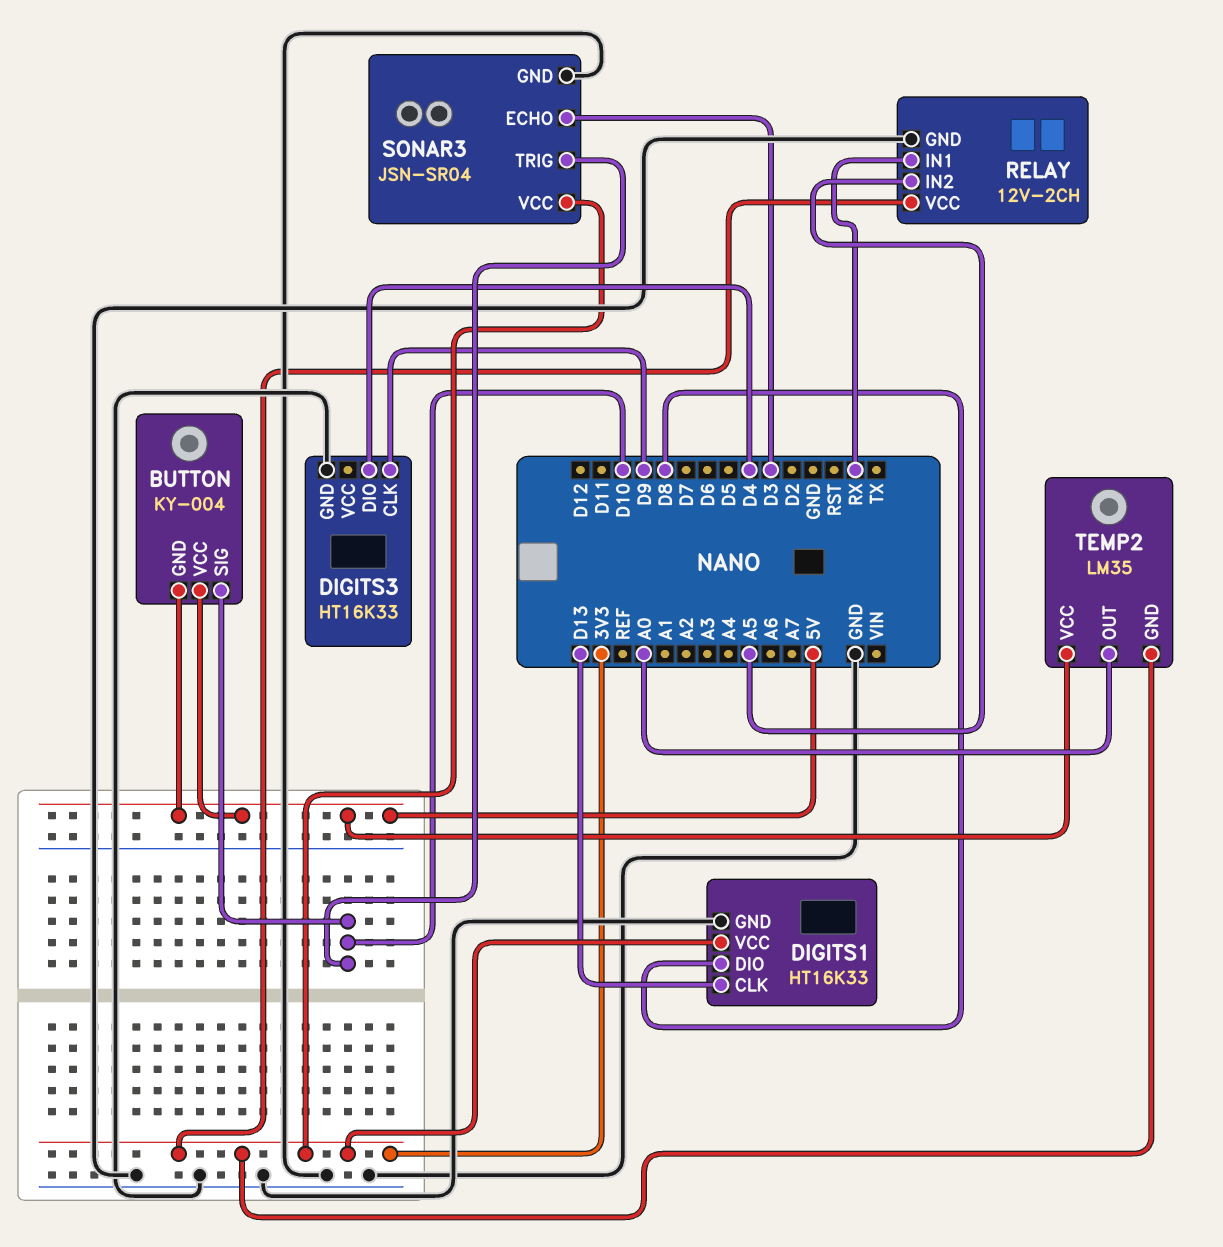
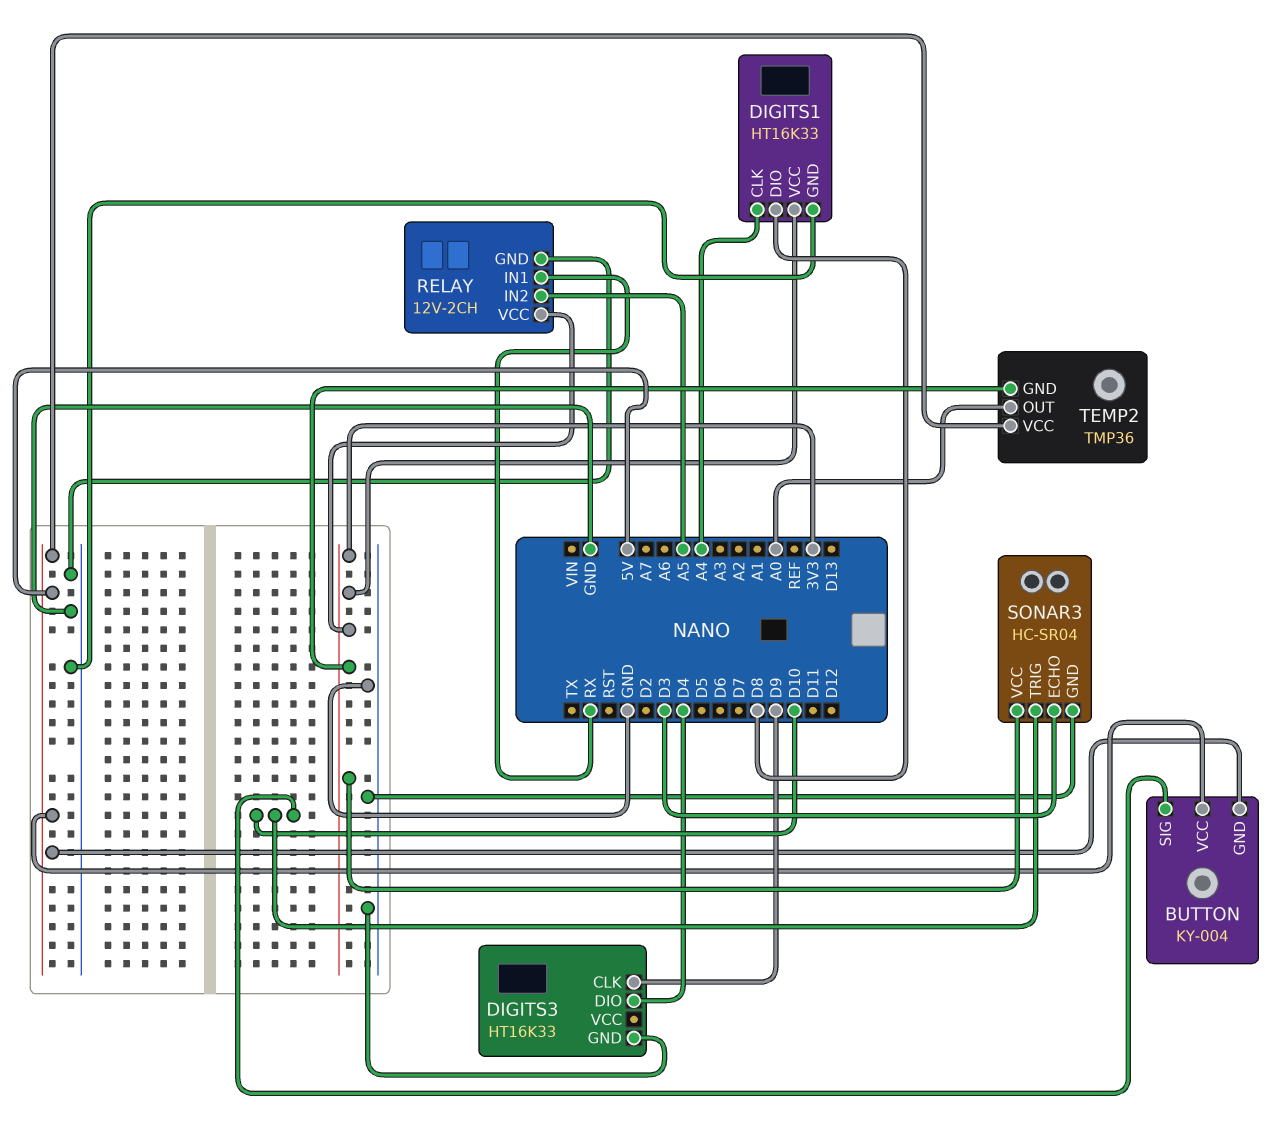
DIGITS1 pin CLK: D13 -> A4
SONAR3: JSN-SR04 -> HC-SR04
TEMP2: LM35 -> TMP36

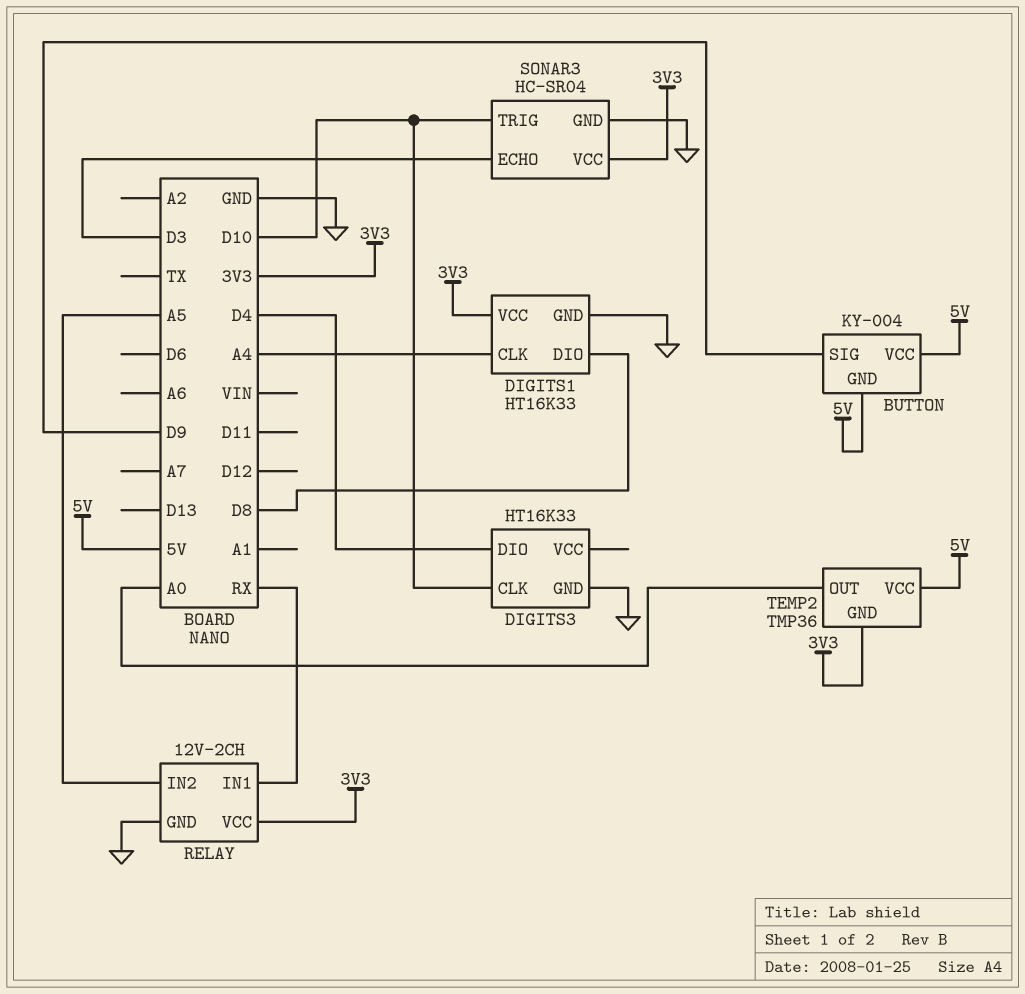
BUTTON pin SIG: D10 -> D9
DIGITS3 pin CLK: D9 -> D10

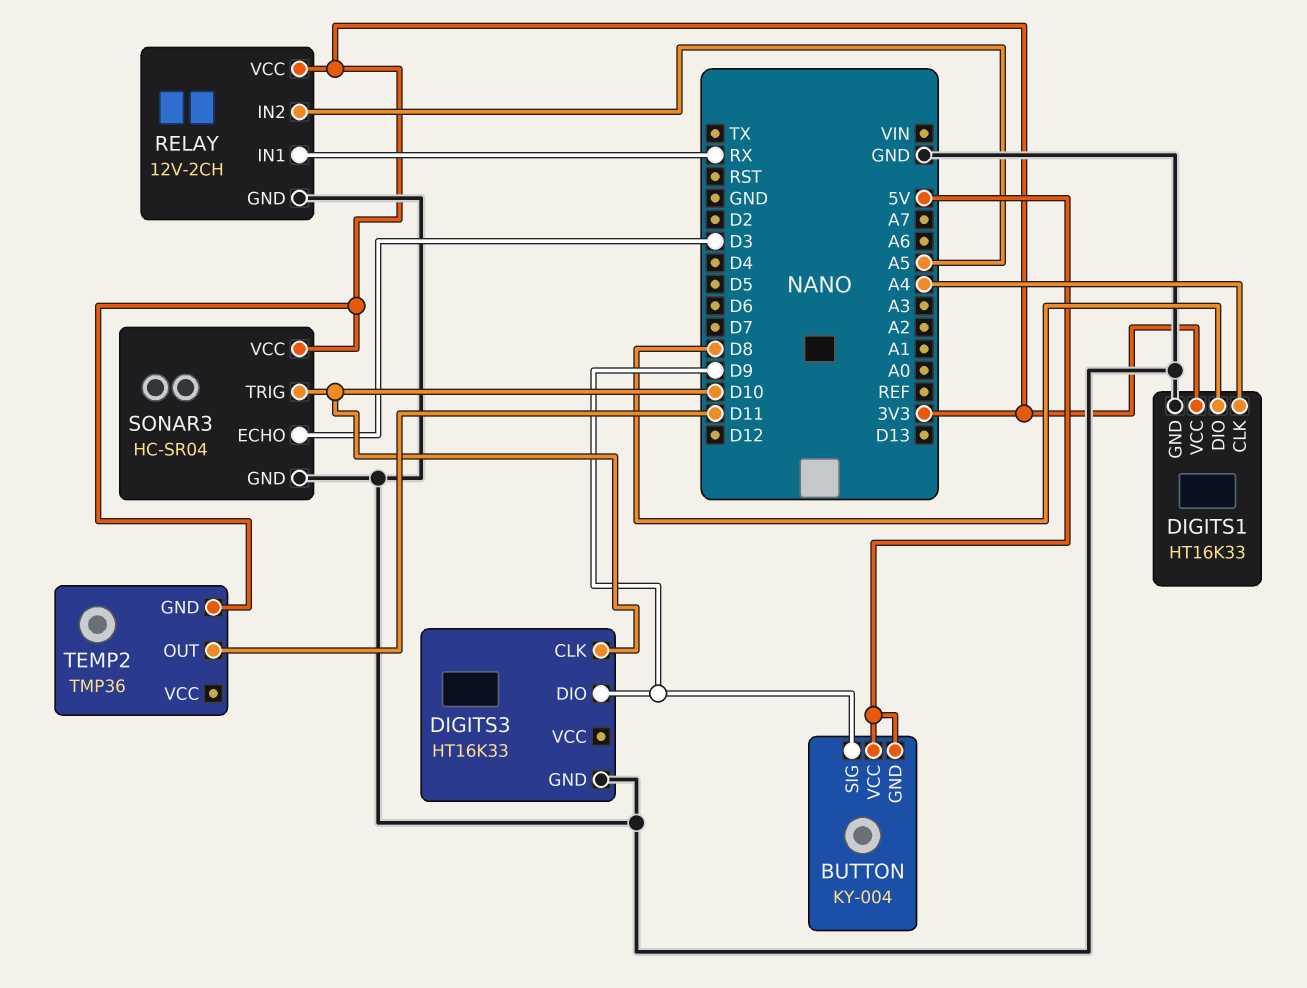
DIGITS3 pin DIO: D4 -> D9
TEMP2 pin OUT: A0 -> D11
TEMP2 pin VCC: 5V -> none

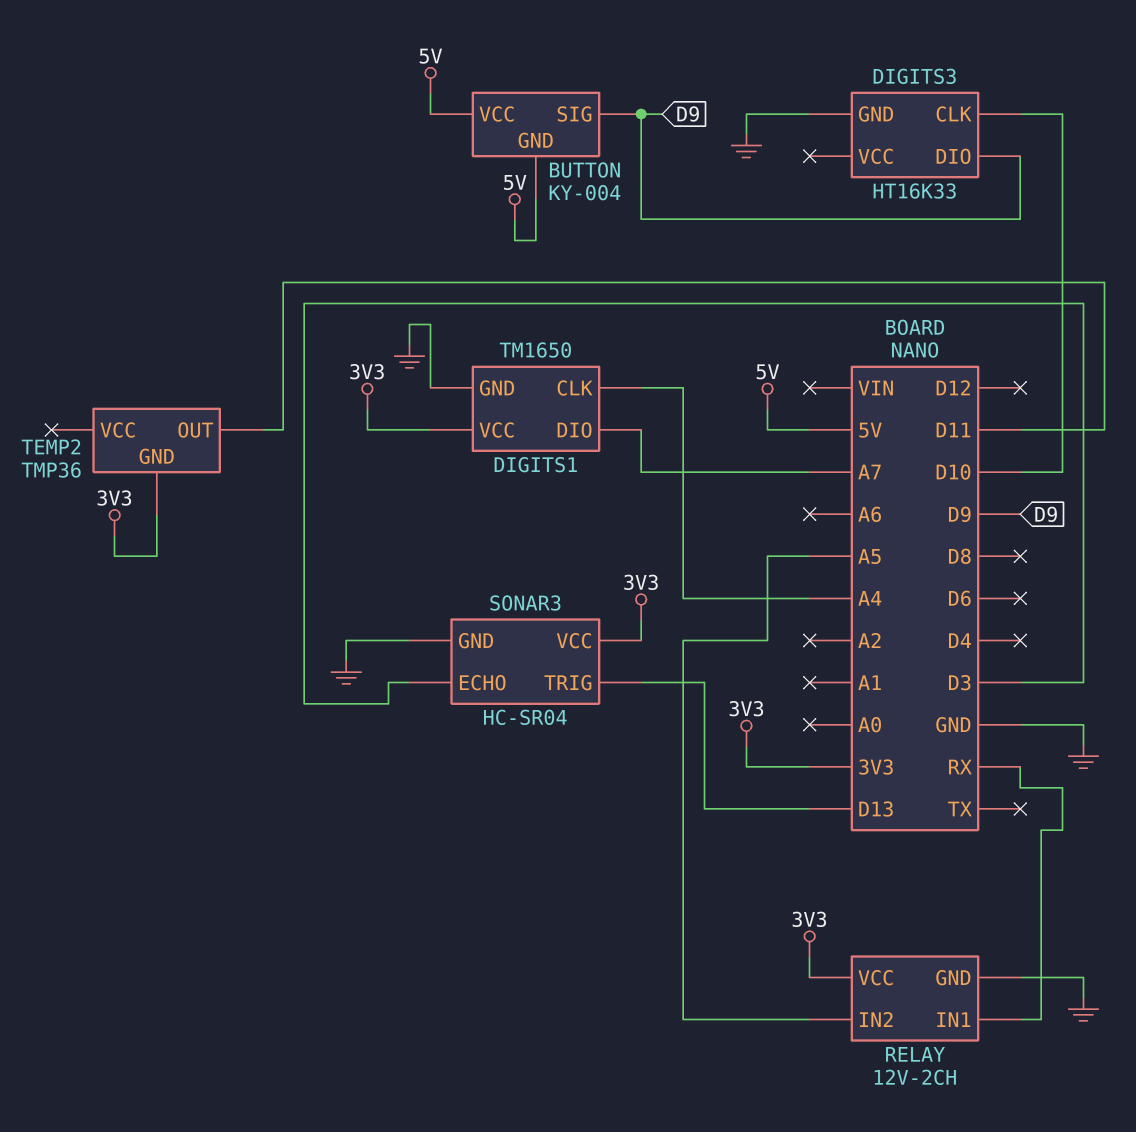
DIGITS1: HT16K33 -> TM1650
DIGITS1 pin DIO: D8 -> A7
SONAR3 pin TRIG: D10 -> D13

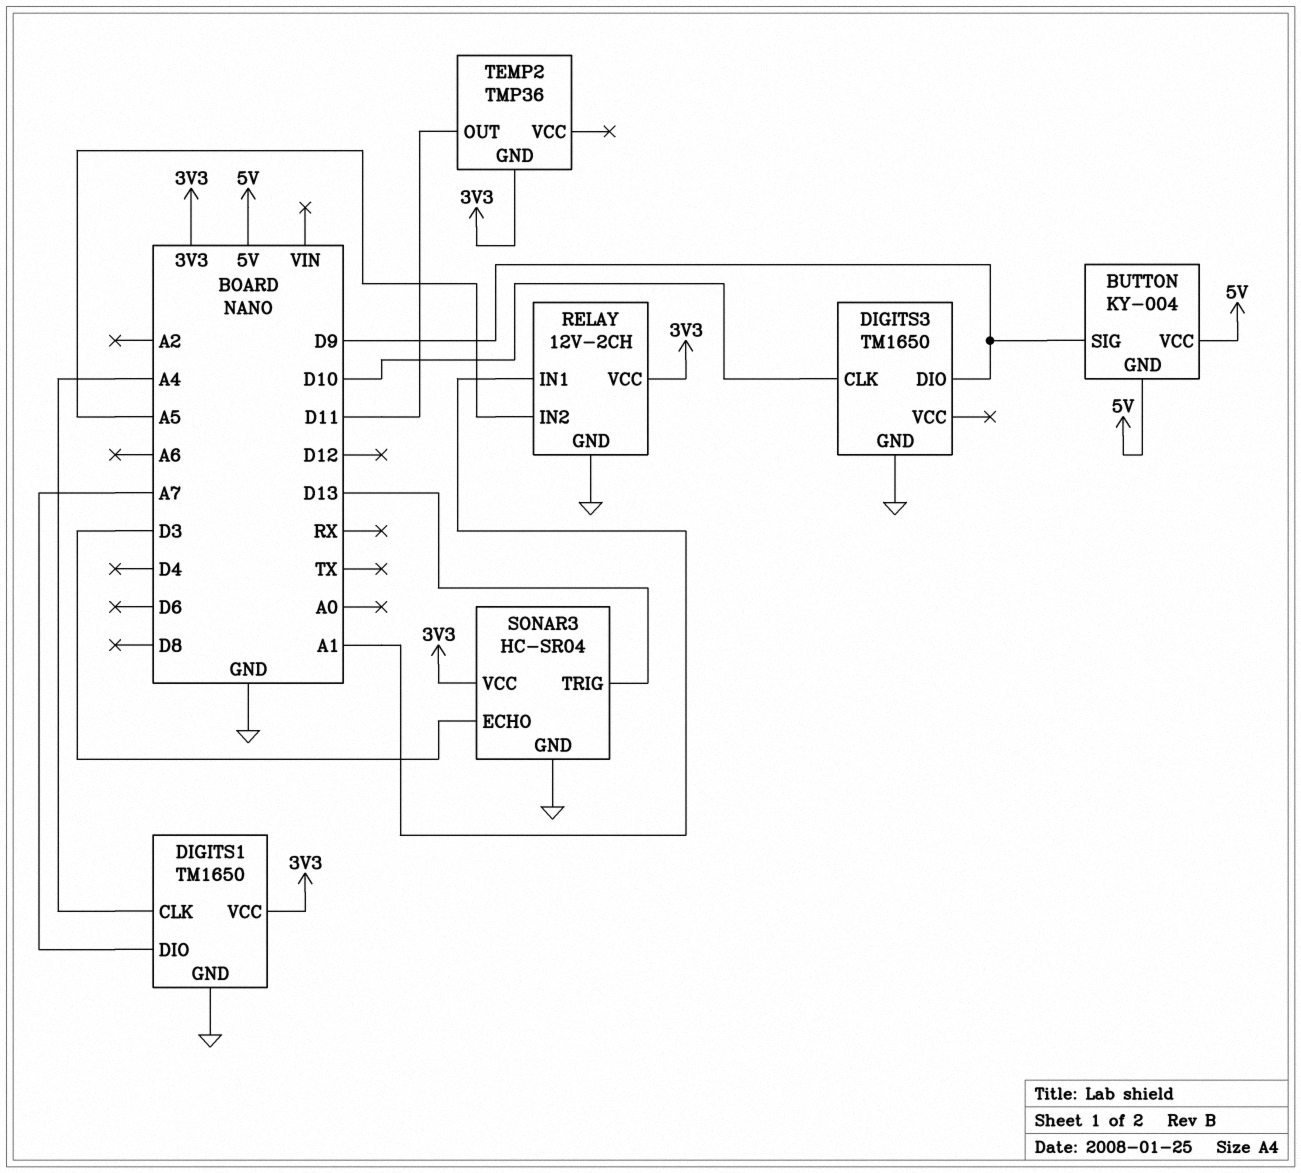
DIGITS3: HT16K33 -> TM1650
RELAY pin IN1: RX -> A1

